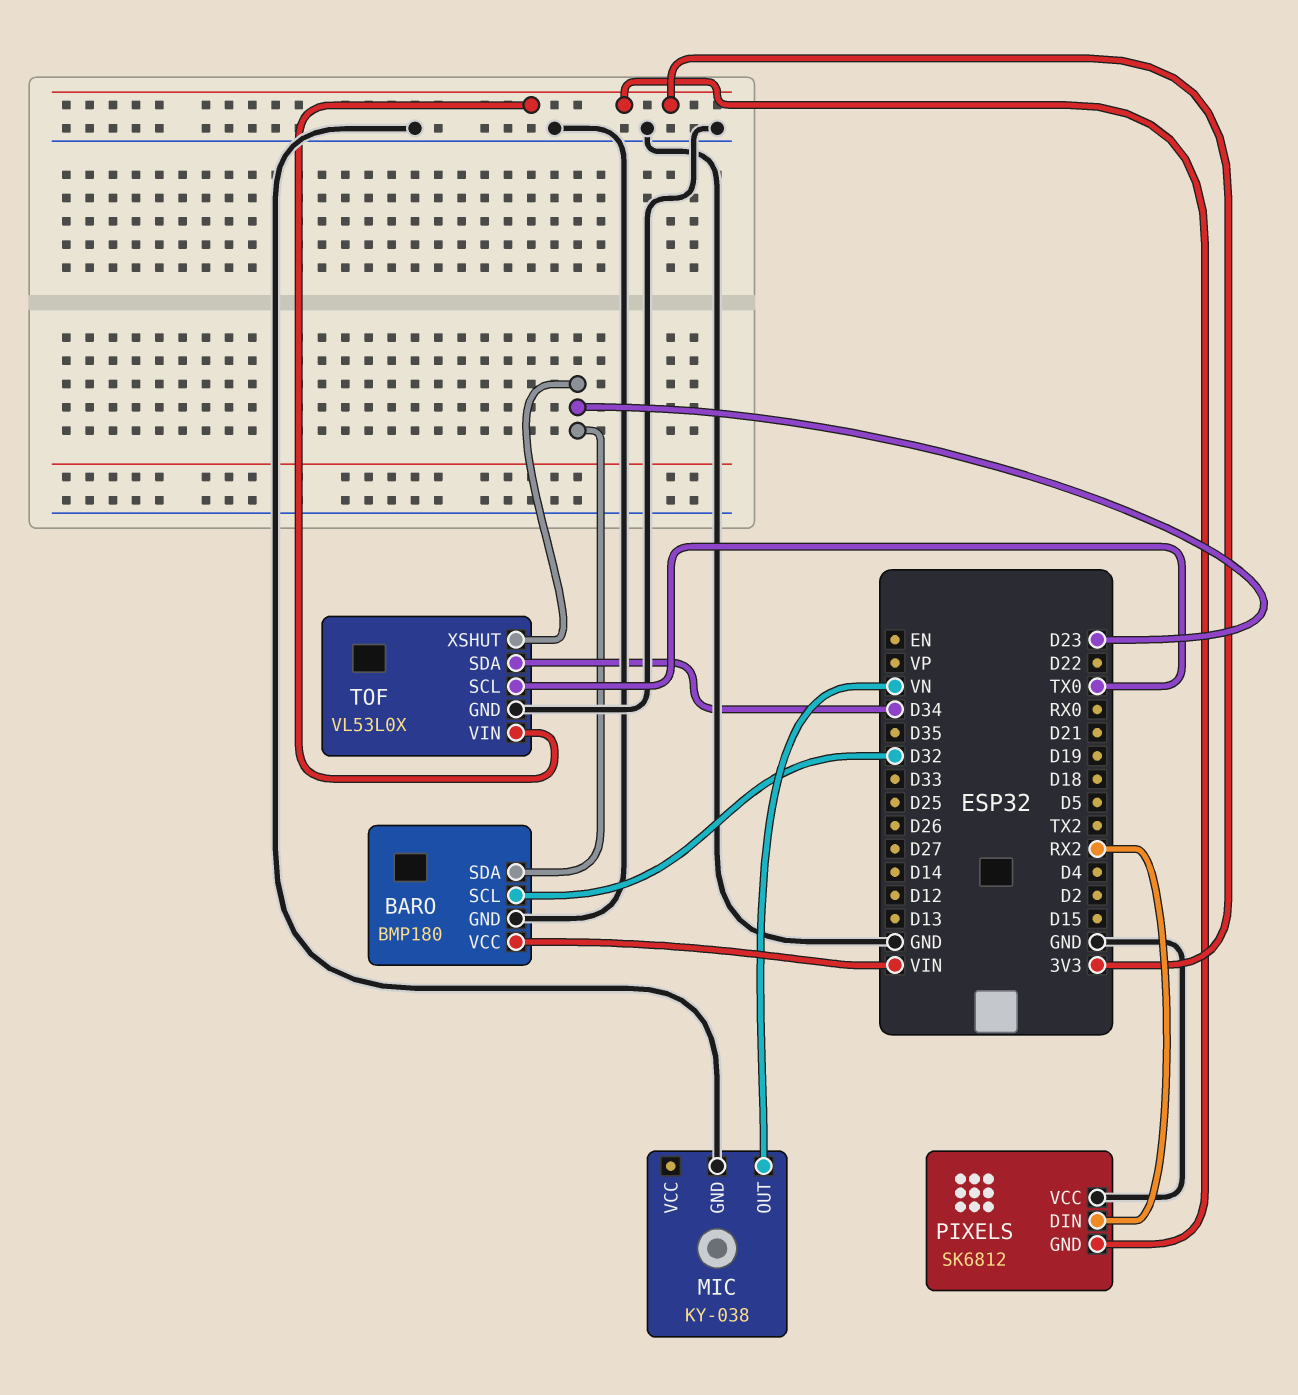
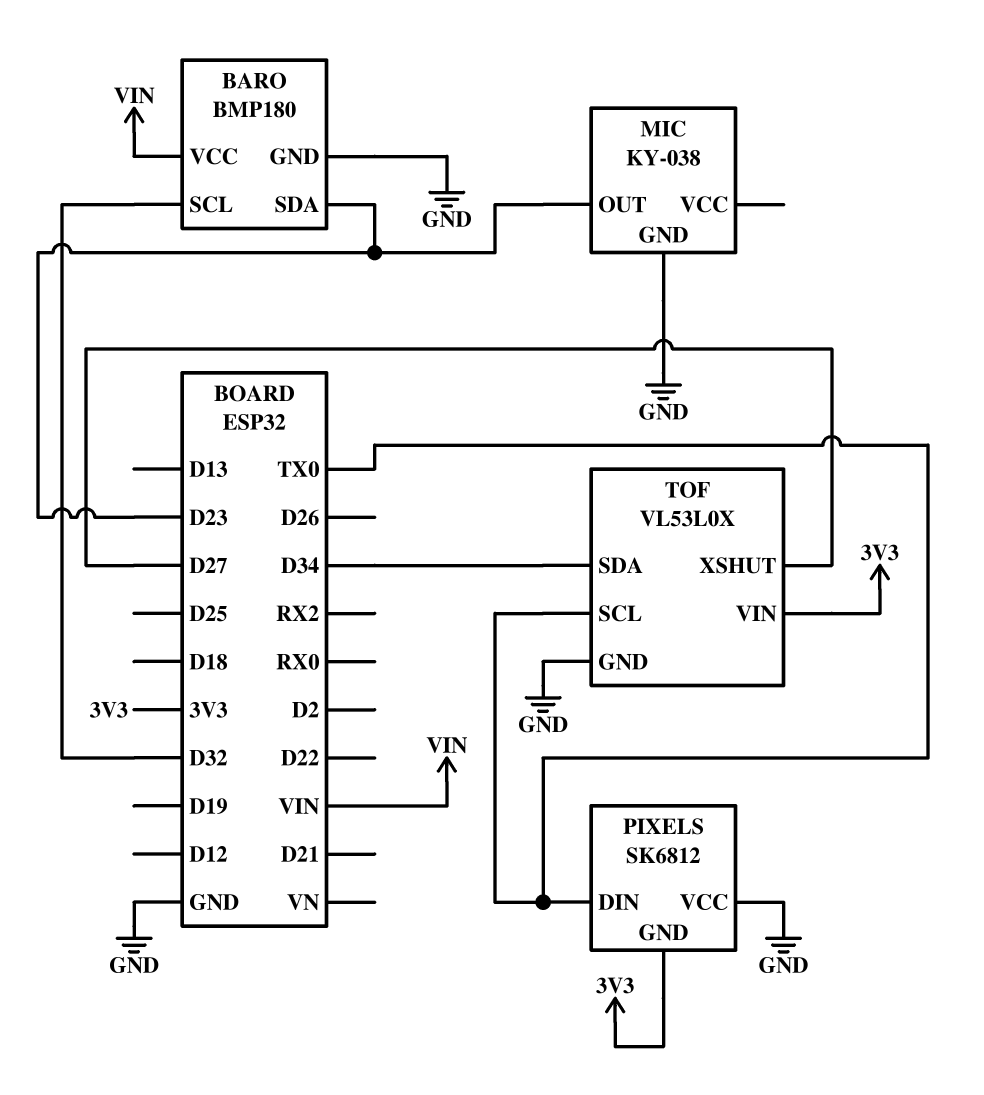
MIC pin OUT: VN -> D23
PIXELS pin DIN: RX2 -> TX0
TOF pin XSHUT: D23 -> D27

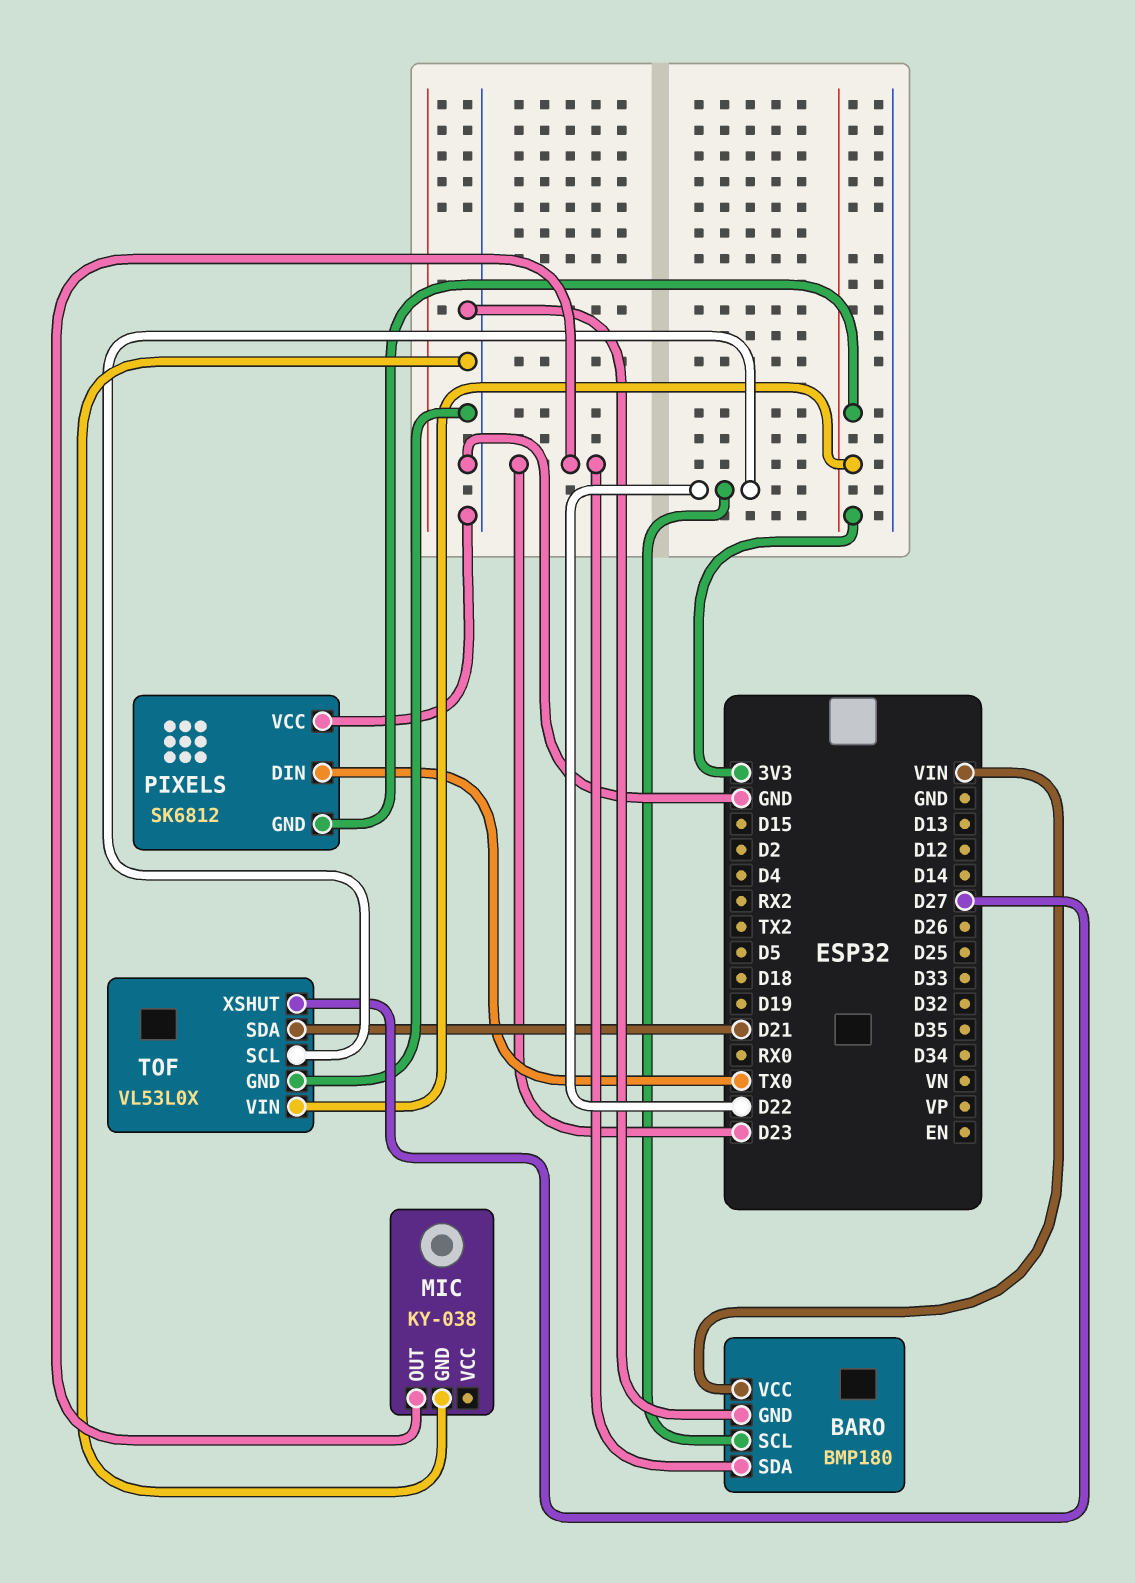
BARO pin SCL: D32 -> D22
TOF pin SCL: TX0 -> D22
TOF pin SDA: D34 -> D21

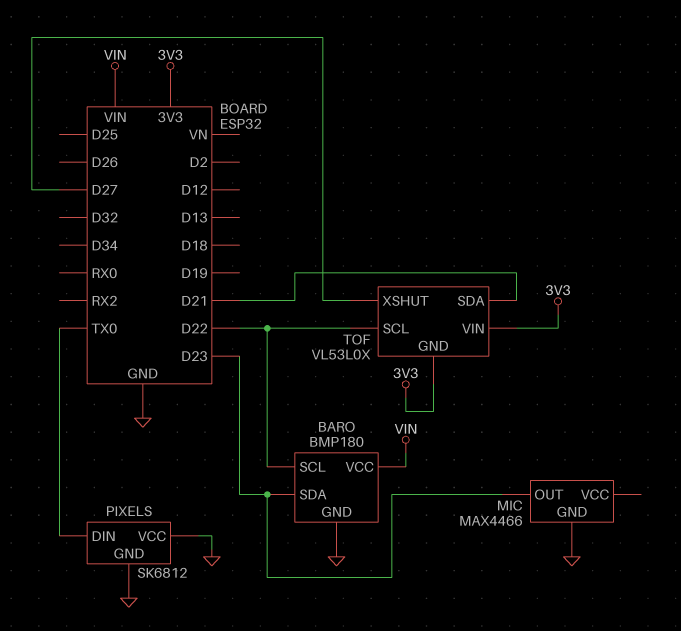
MIC: KY-038 -> MAX4466
PIXELS pin GND: 3V3 -> GND
TOF pin GND: GND -> 3V3

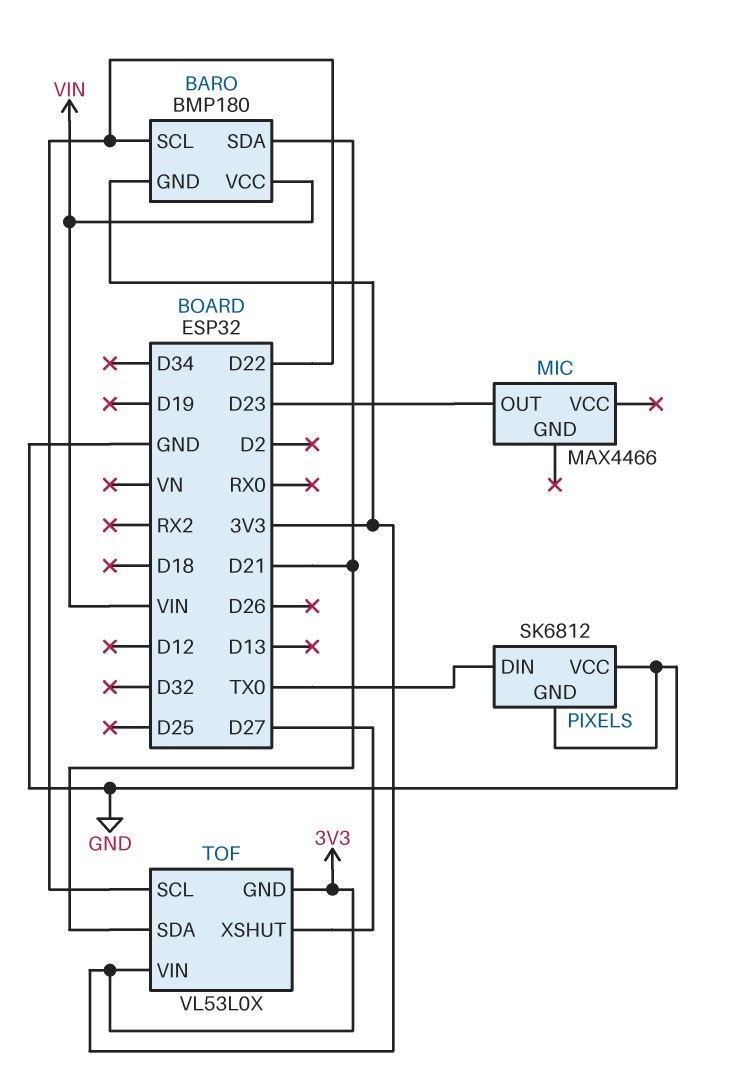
BARO pin GND: GND -> 3V3
BARO pin SDA: D23 -> D21
MIC pin GND: GND -> none

